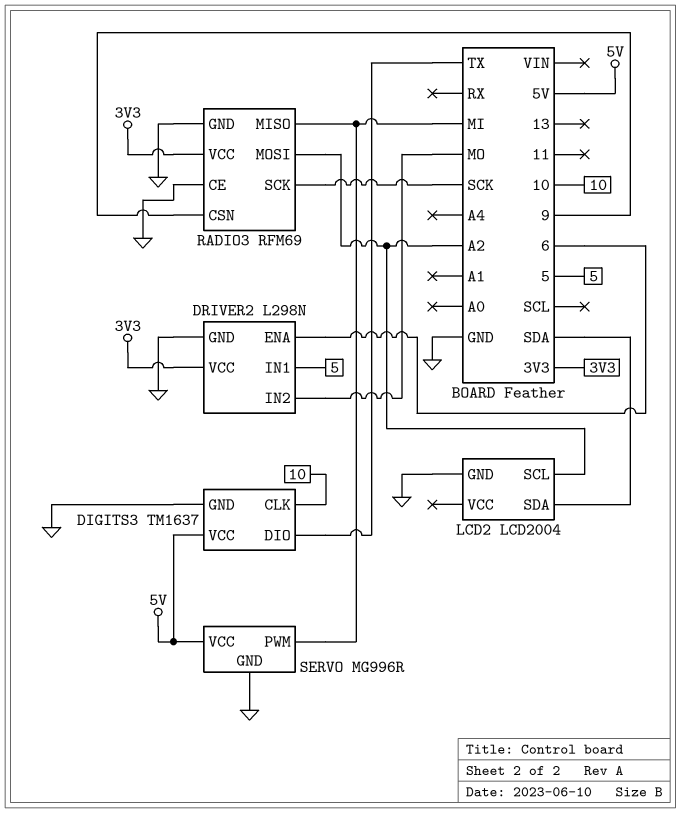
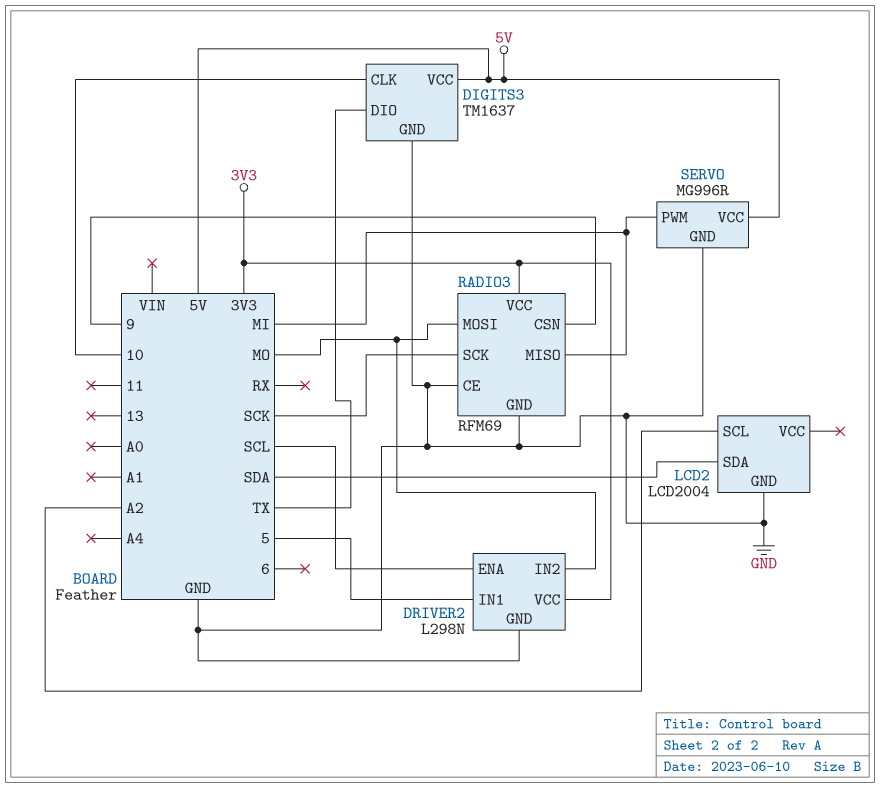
DRIVER2 pin ENA: 6 -> SCL
RADIO3 pin MOSI: A2 -> MO

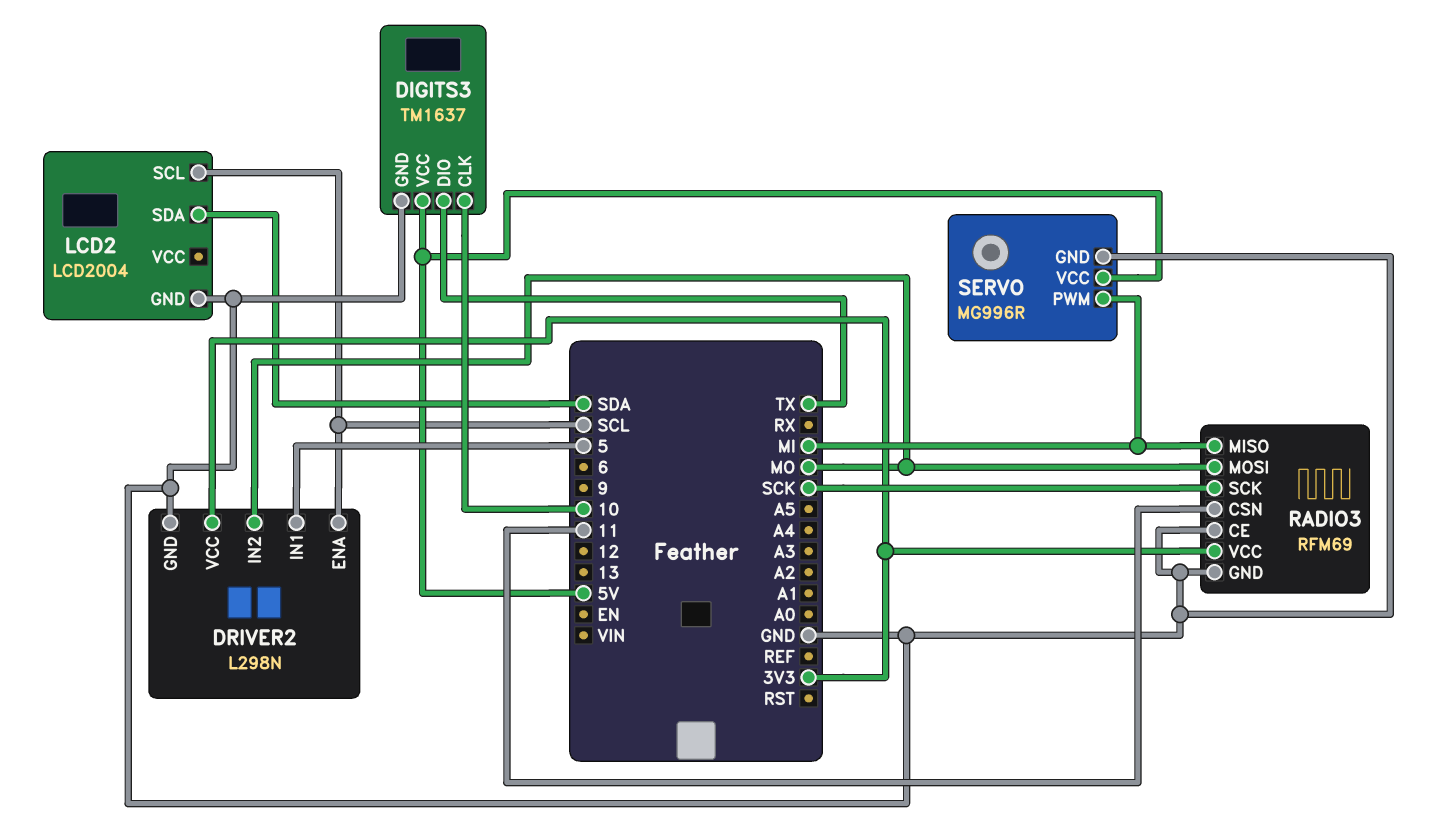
LCD2 pin SCL: A2 -> SCL
RADIO3 pin CSN: 9 -> 11

